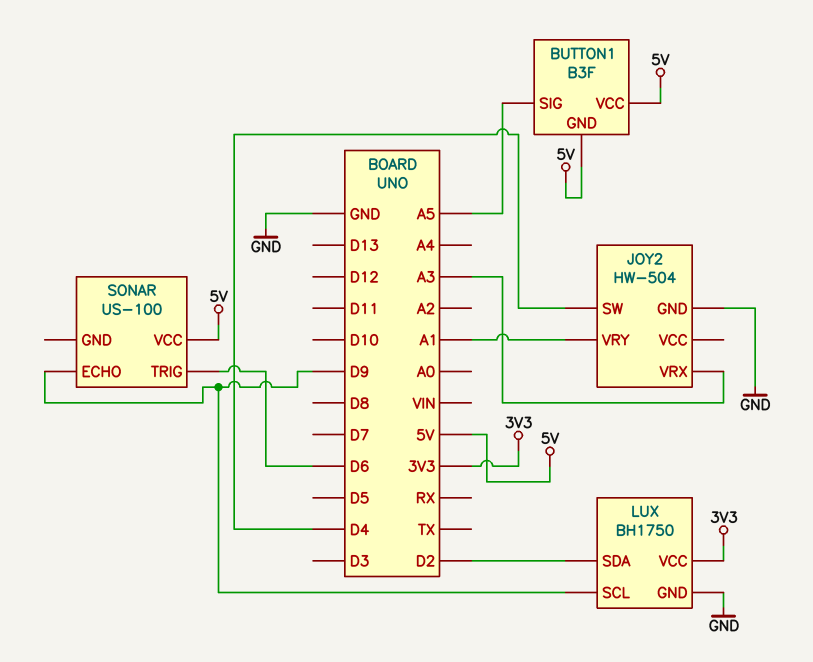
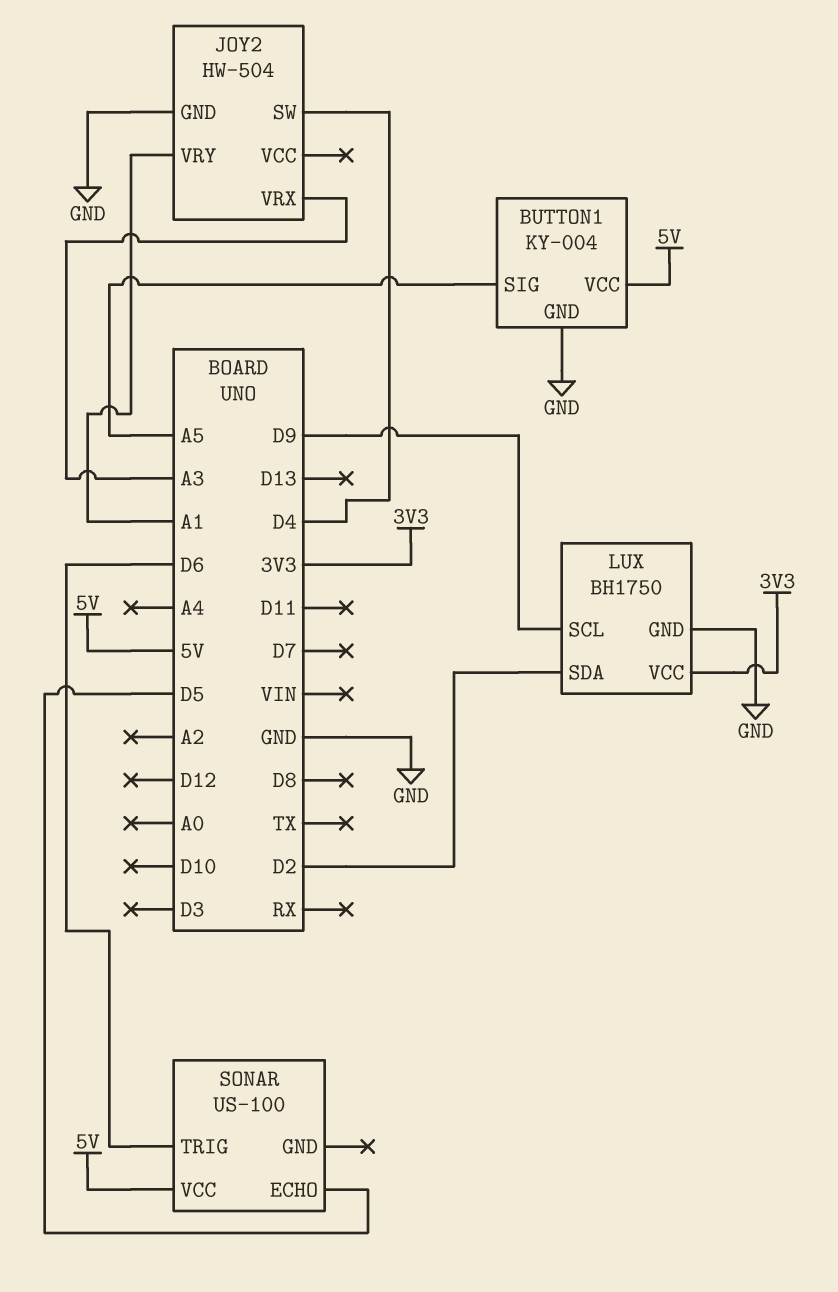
BUTTON1: B3F -> KY-004
BUTTON1 pin GND: 5V -> GND
SONAR pin ECHO: D9 -> D5

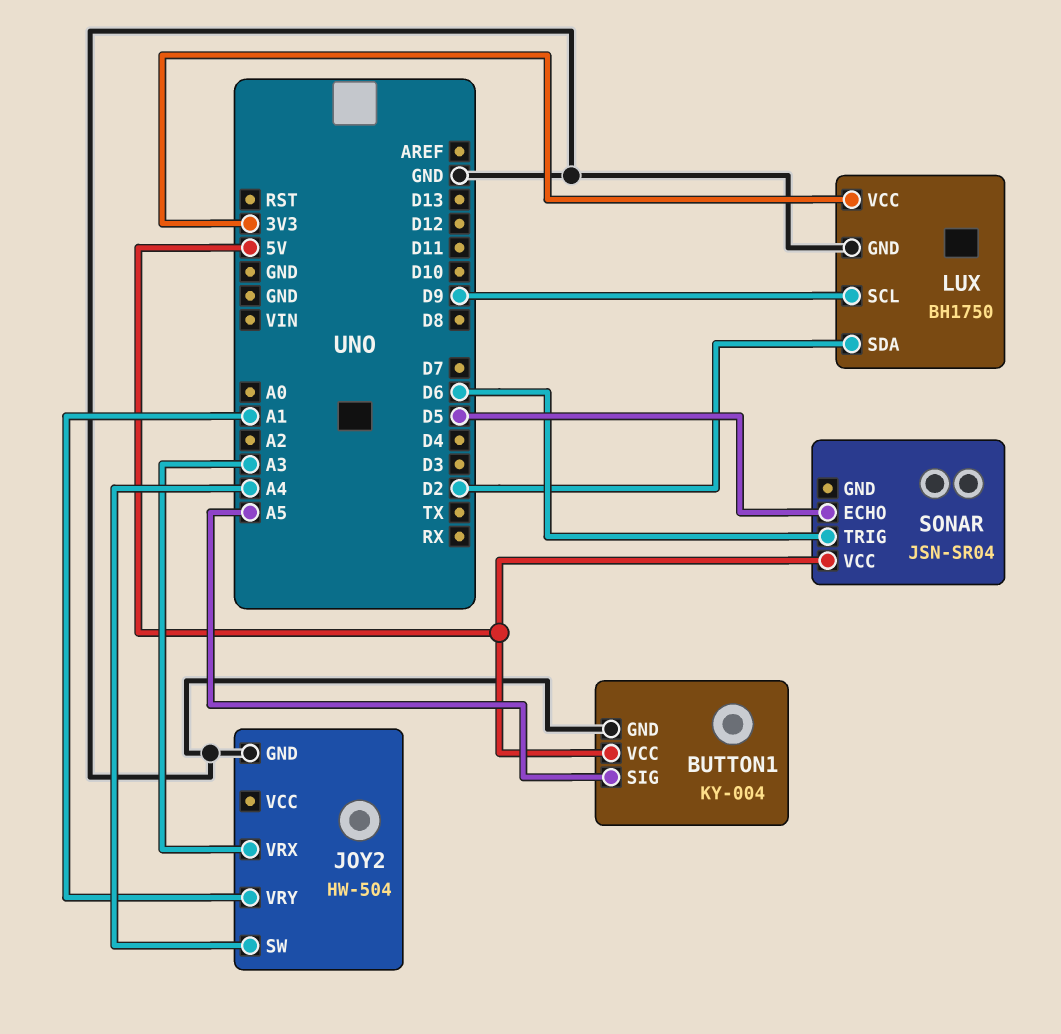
JOY2 pin SW: D4 -> A4
SONAR: US-100 -> JSN-SR04

